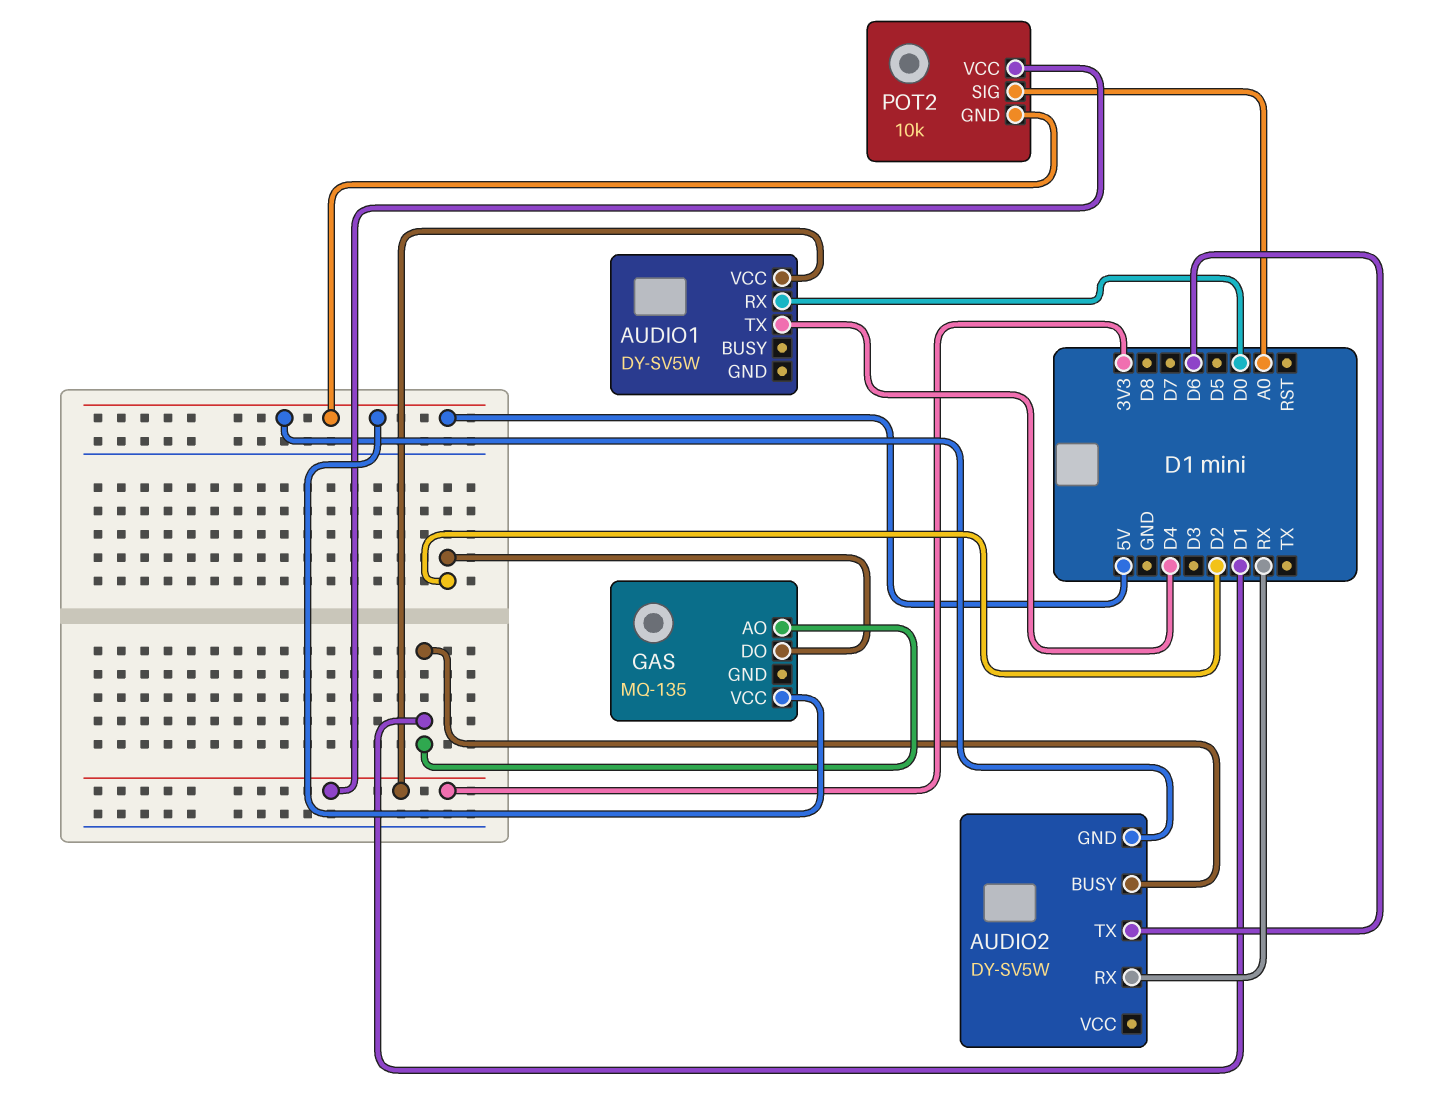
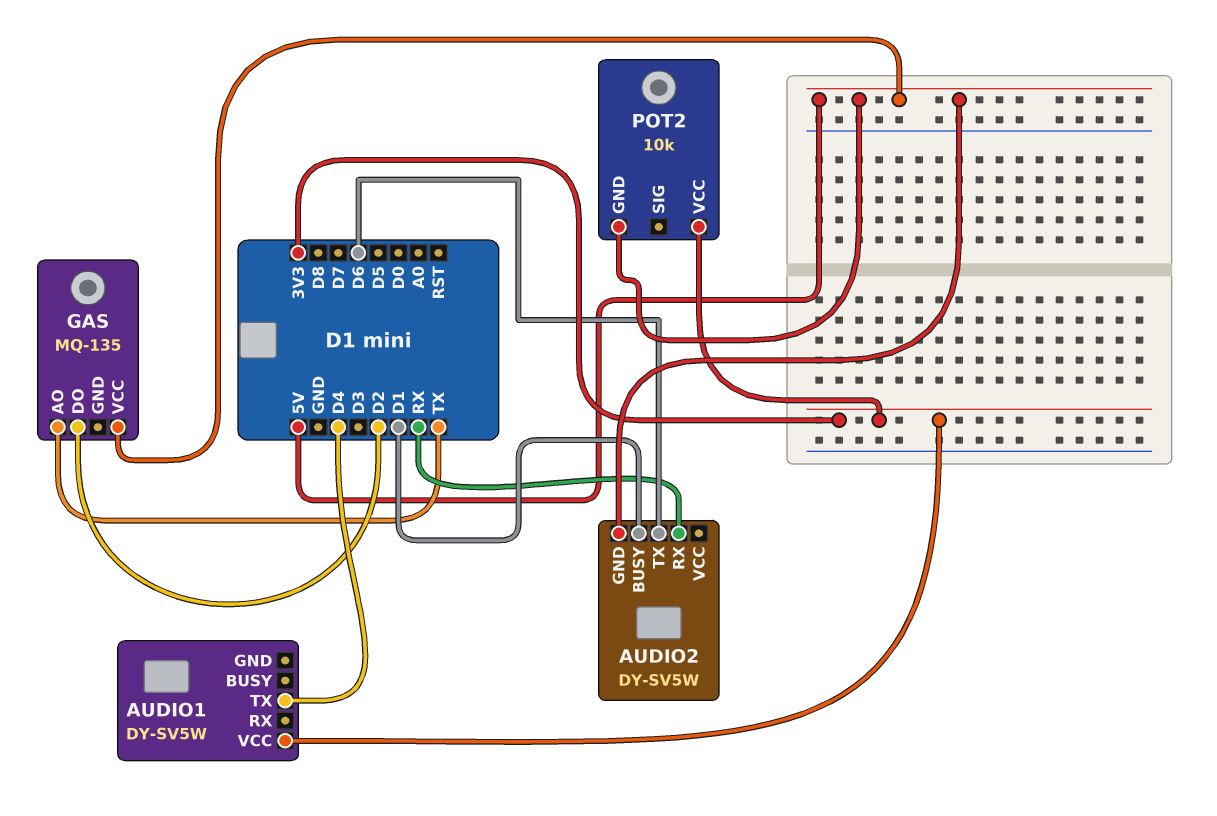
AUDIO1 pin RX: D0 -> none
GAS pin AO: D1 -> TX
POT2 pin SIG: A0 -> none

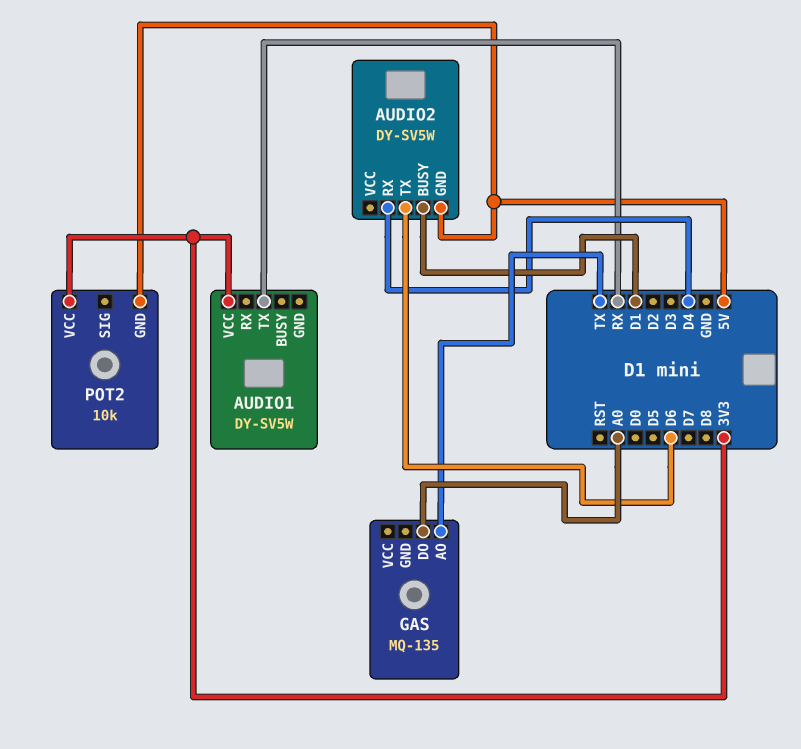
AUDIO1 pin TX: D4 -> RX
AUDIO2 pin RX: RX -> D4
GAS pin DO: D2 -> A0
GAS pin VCC: 5V -> none

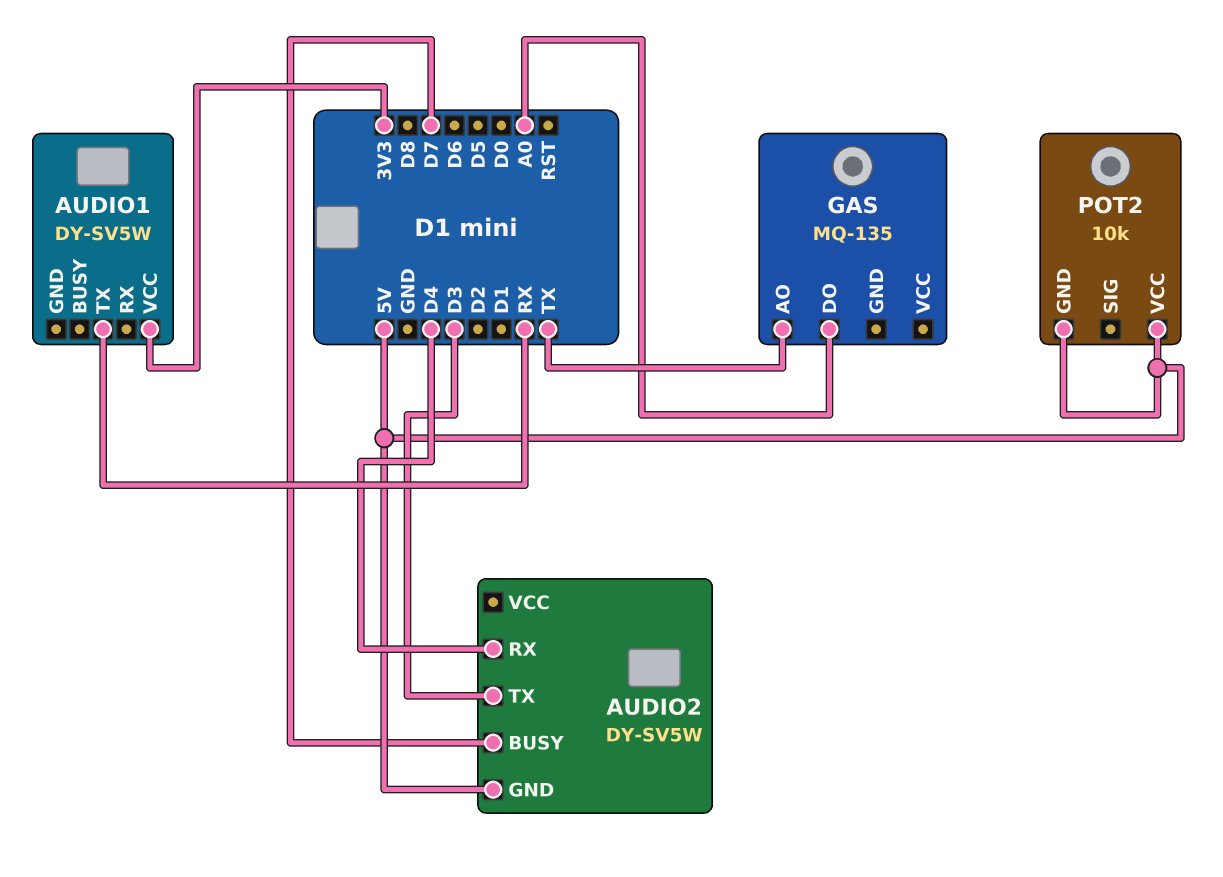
AUDIO2 pin BUSY: D1 -> D7
AUDIO2 pin TX: D6 -> D3
POT2 pin VCC: 3V3 -> 5V

